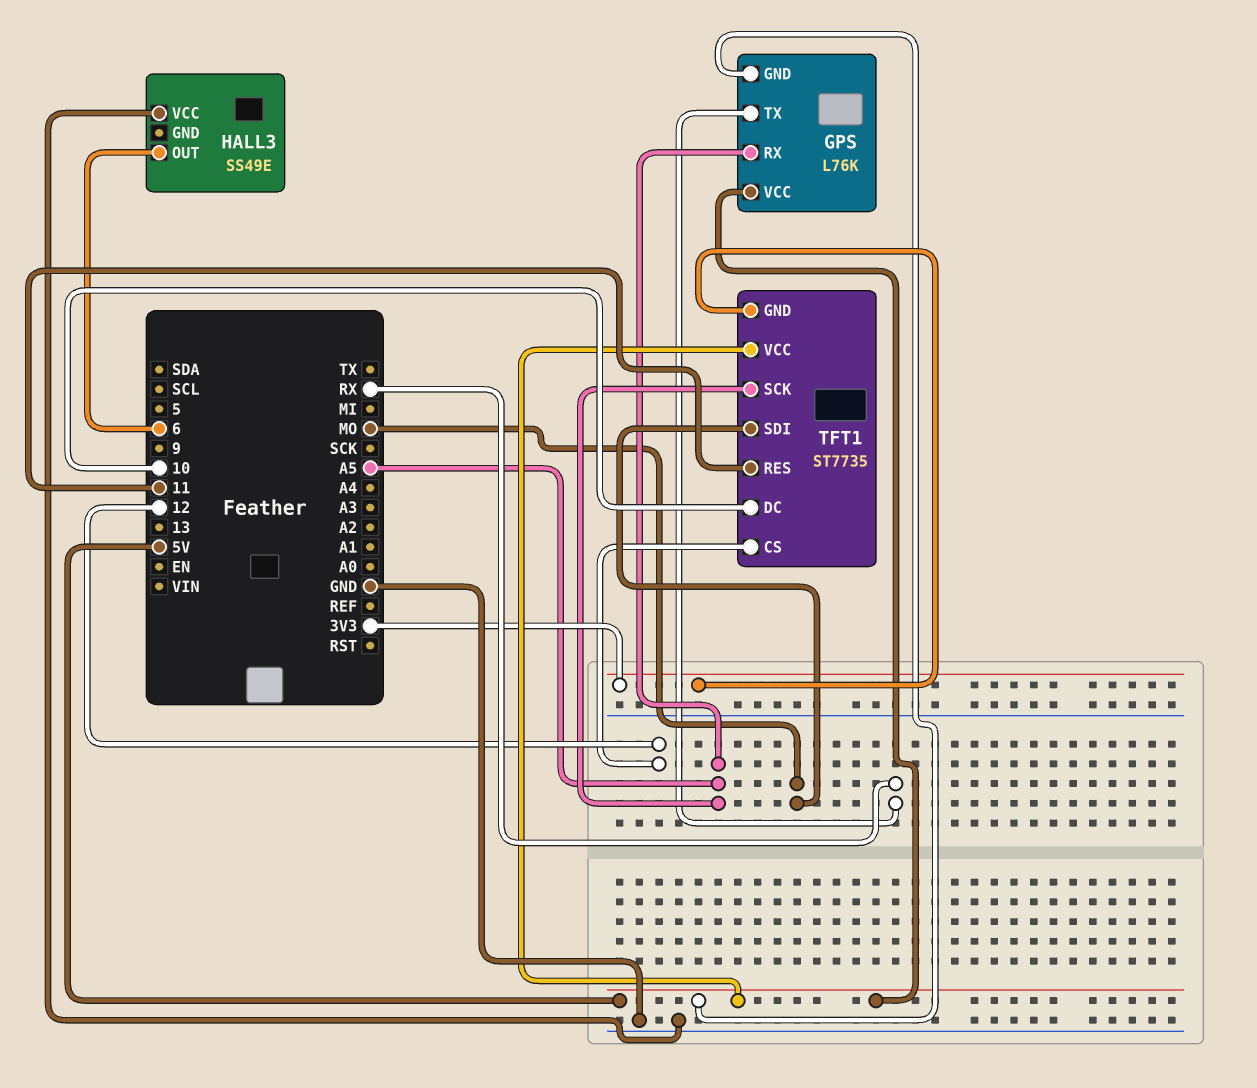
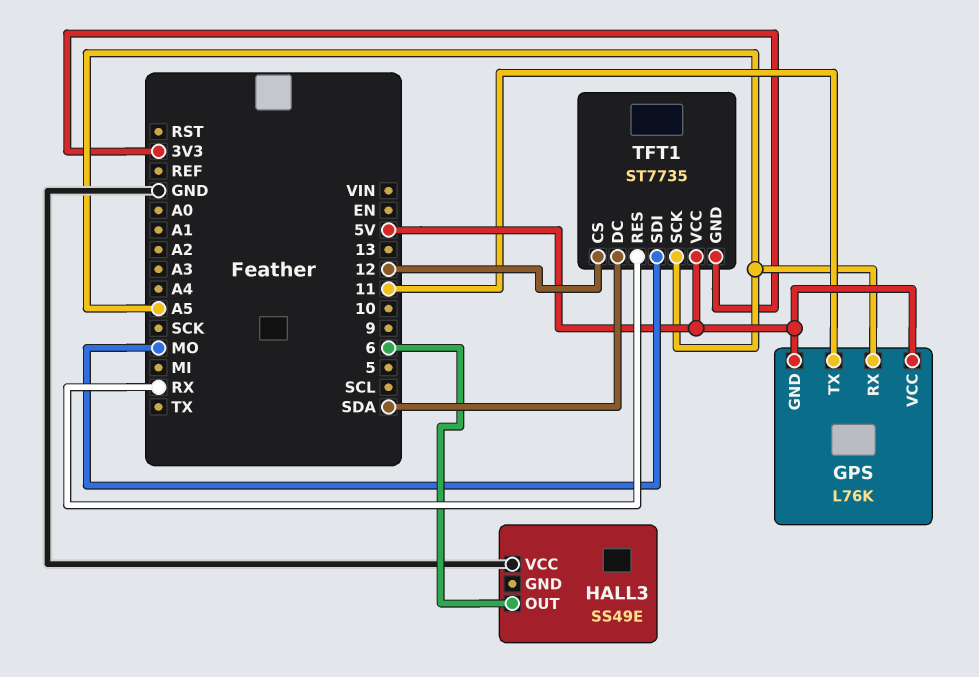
GPS pin TX: RX -> 11
TFT1 pin DC: 10 -> SDA
TFT1 pin RES: 11 -> RX

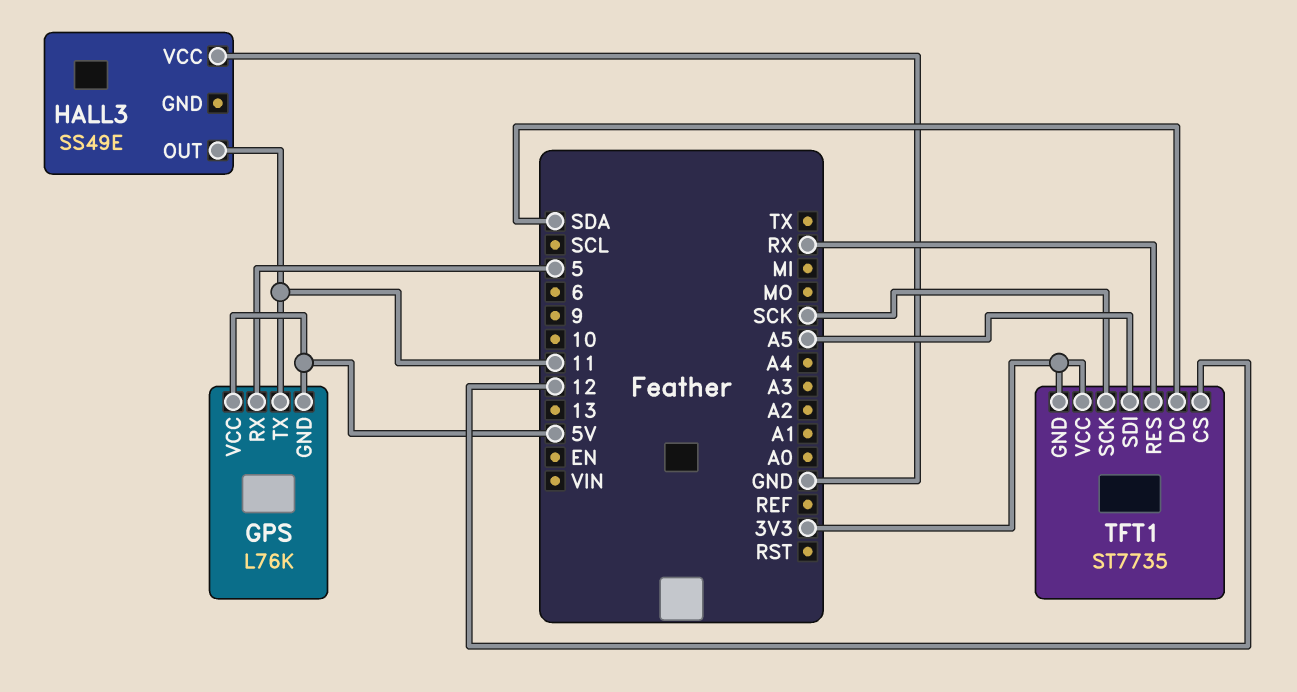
GPS pin RX: A5 -> 5
HALL3 pin OUT: 6 -> 11
TFT1 pin SCK: A5 -> SCK
TFT1 pin SDI: MO -> A5
TFT1 pin VCC: 5V -> 3V3

